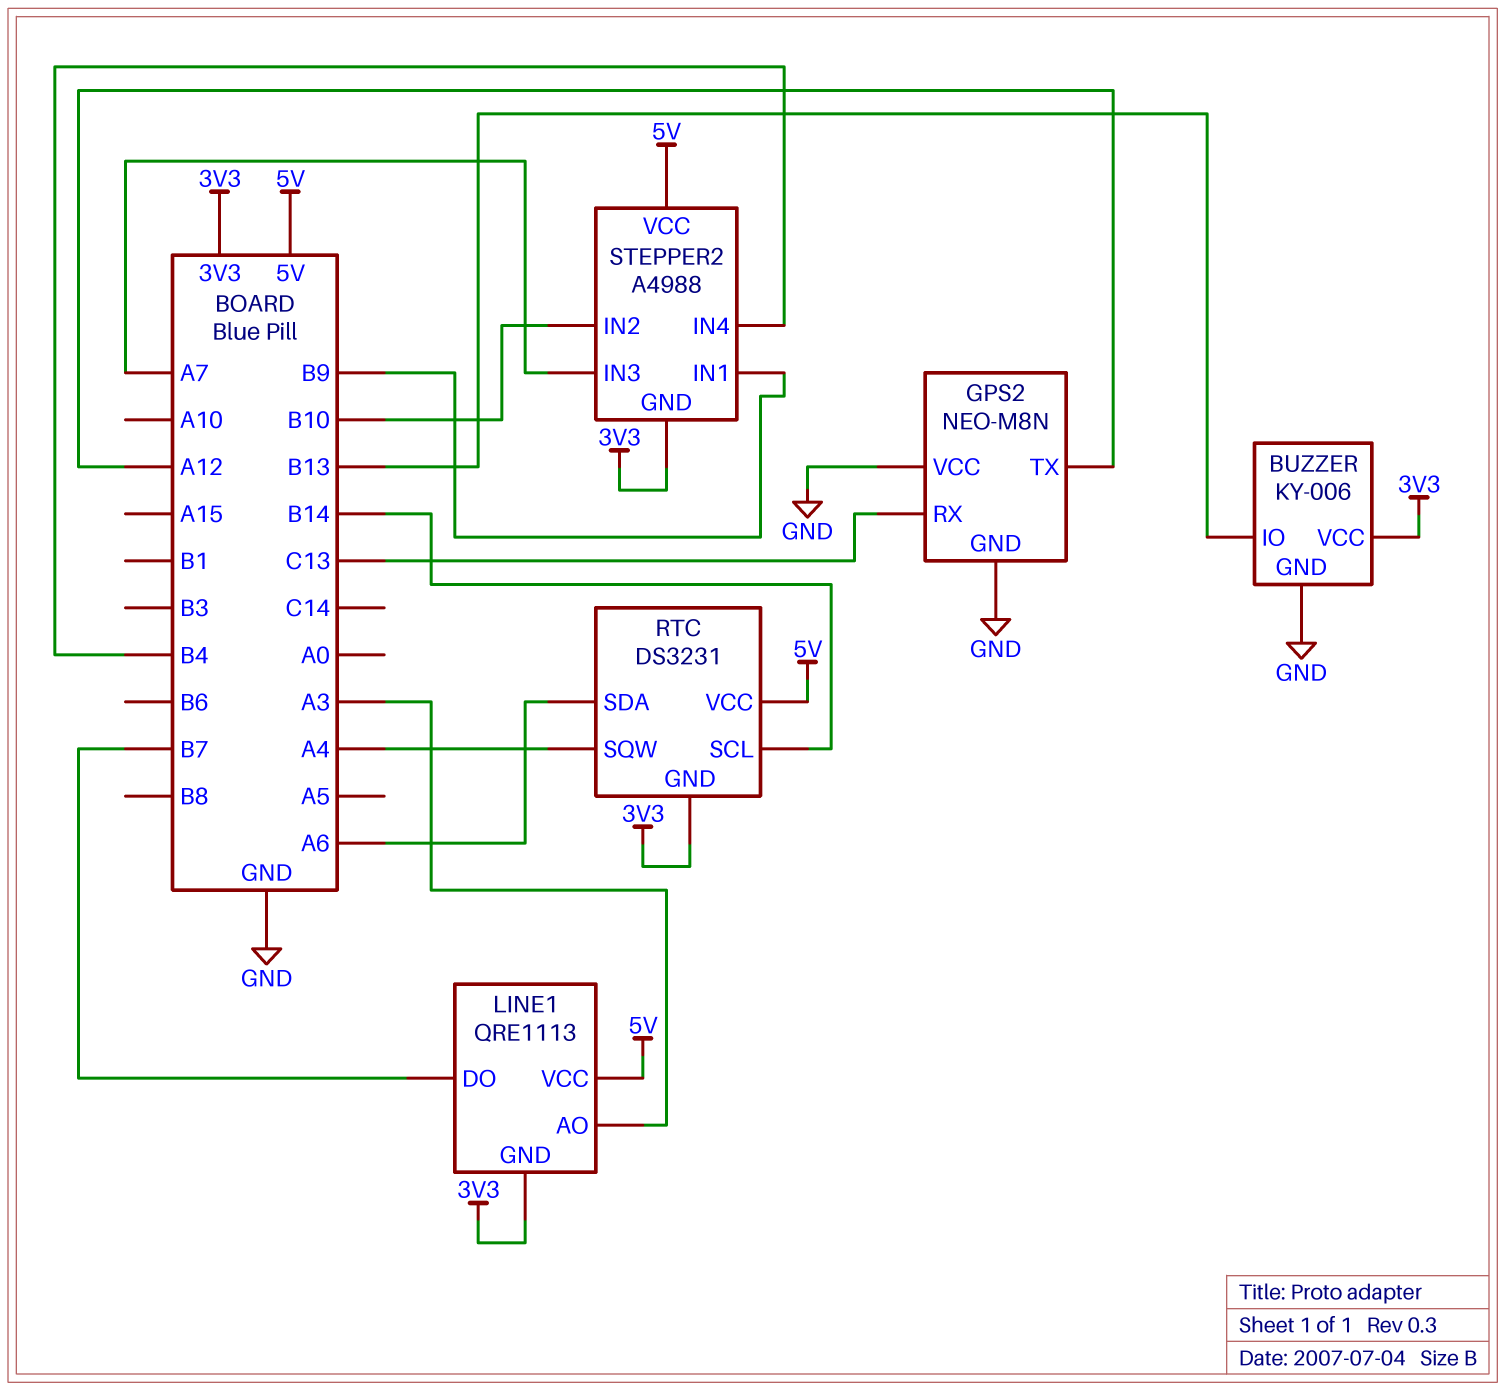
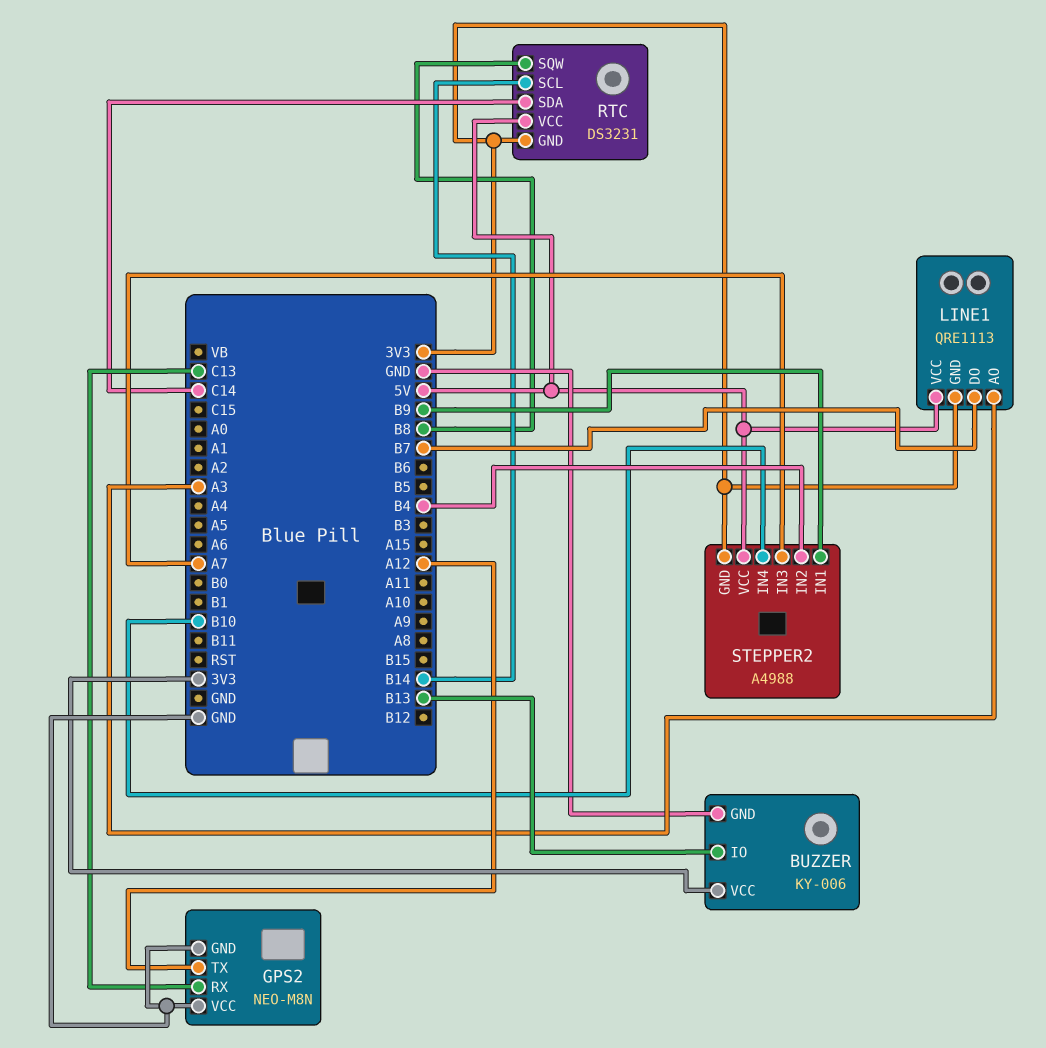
RTC pin SDA: A6 -> C14
RTC pin SQW: A4 -> B8
STEPPER2 pin IN2: B10 -> B4
STEPPER2 pin IN4: B4 -> B10

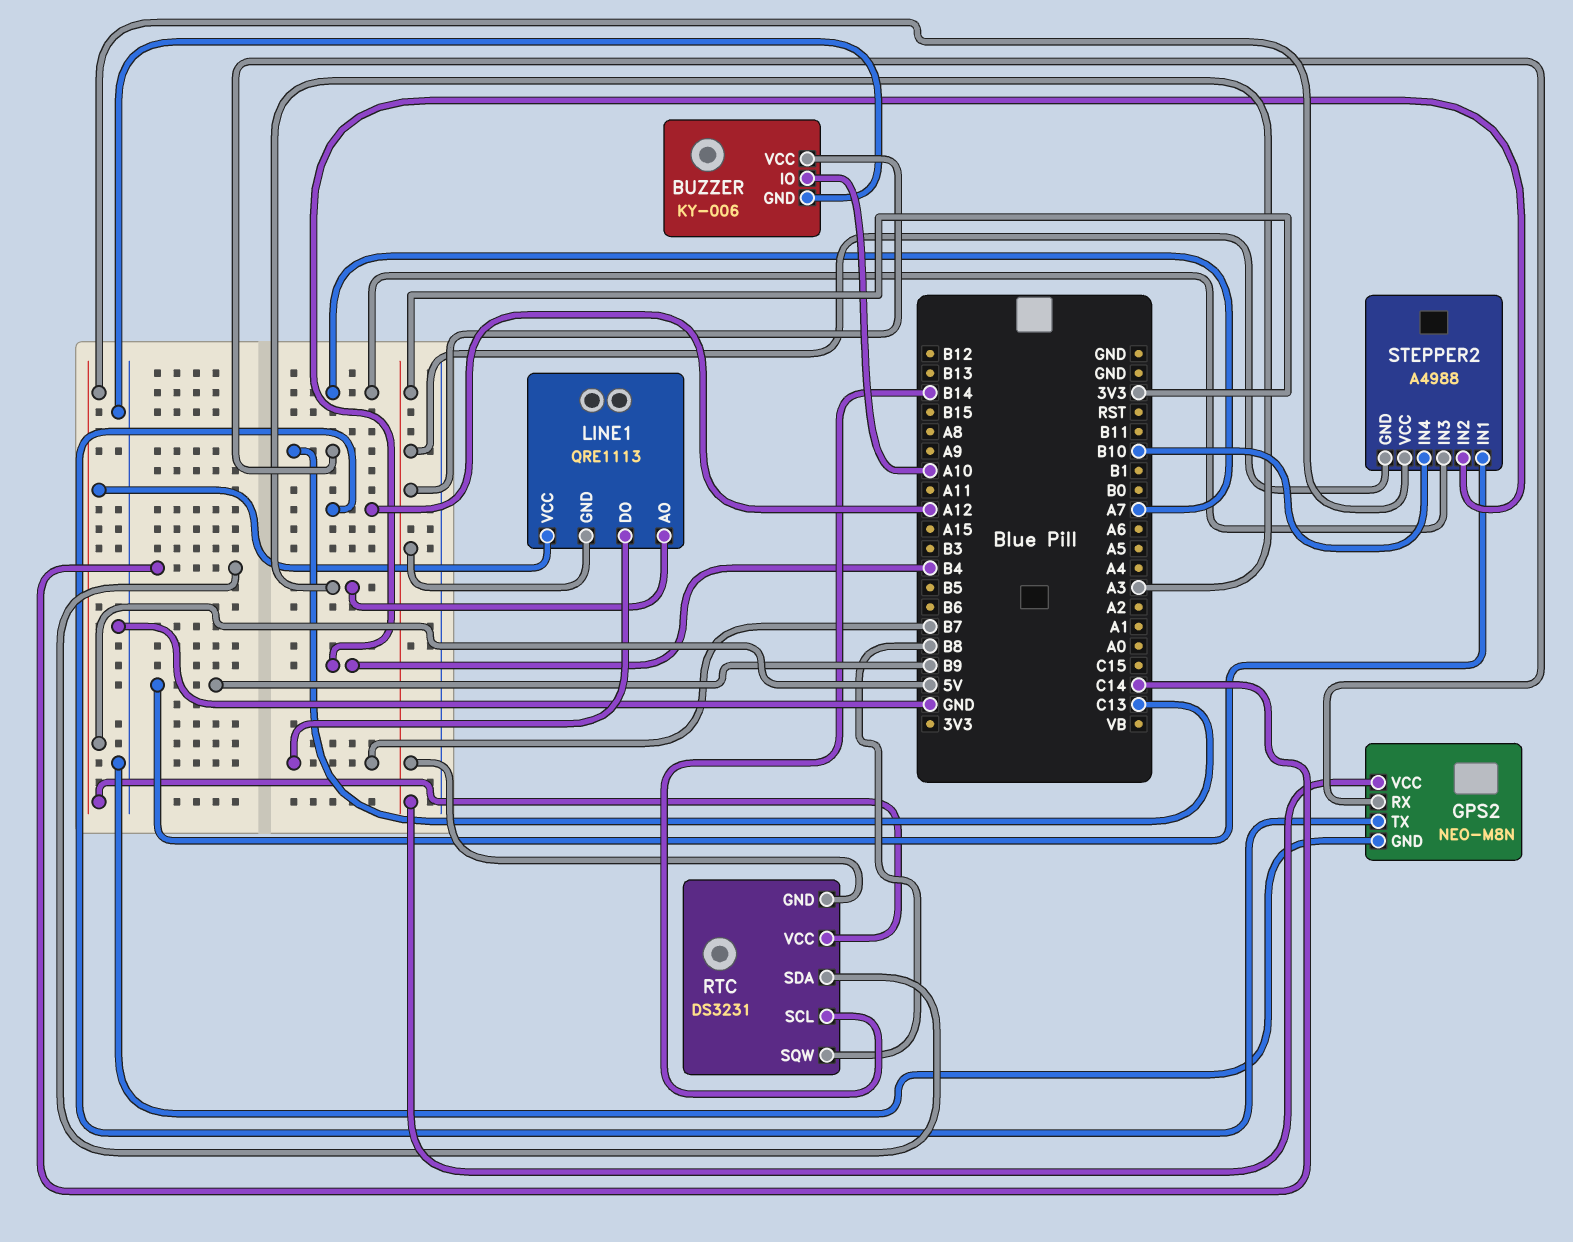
BUZZER pin IO: B13 -> A10
GPS2 pin VCC: GND -> 3V3

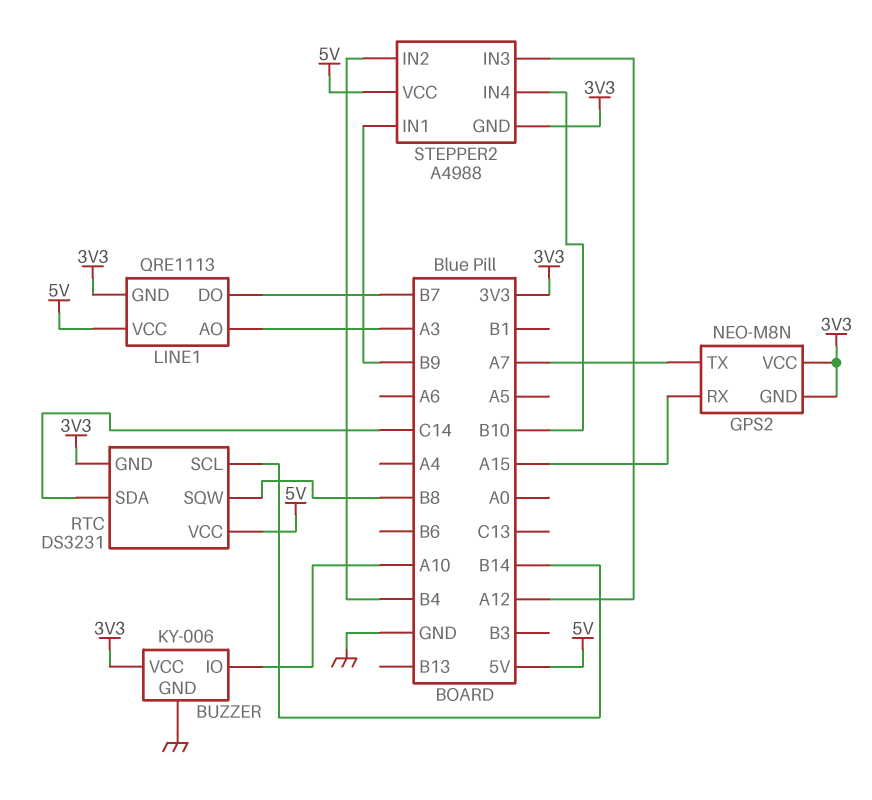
GPS2 pin GND: GND -> 3V3
GPS2 pin RX: C13 -> A15
GPS2 pin TX: A12 -> A7
STEPPER2 pin IN3: A7 -> A12

